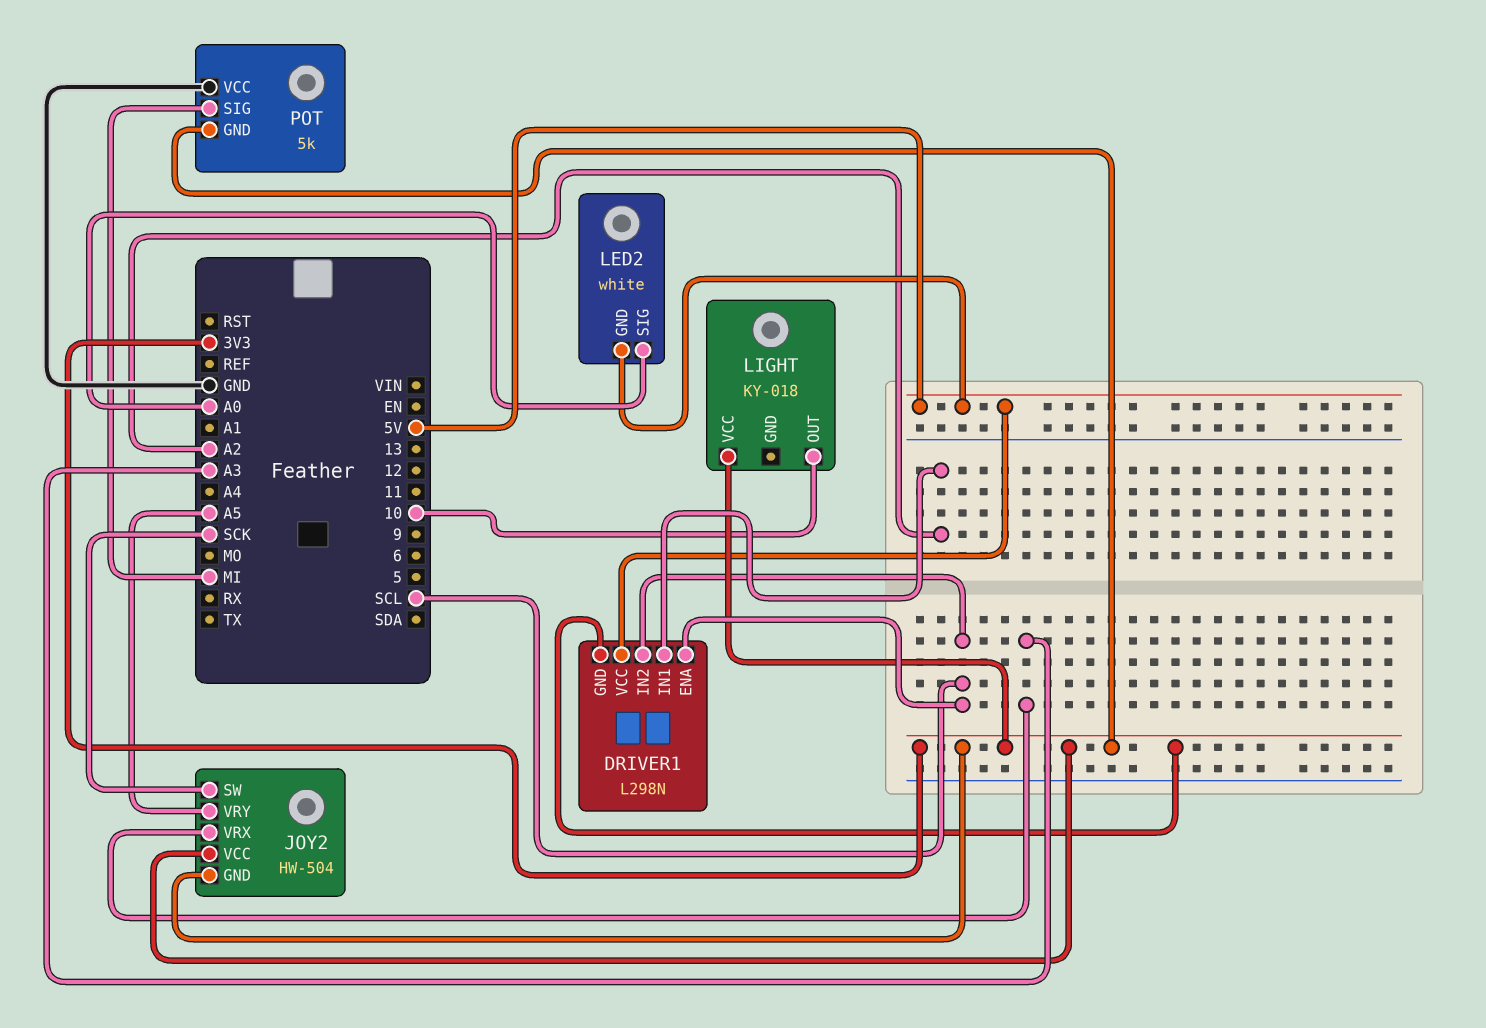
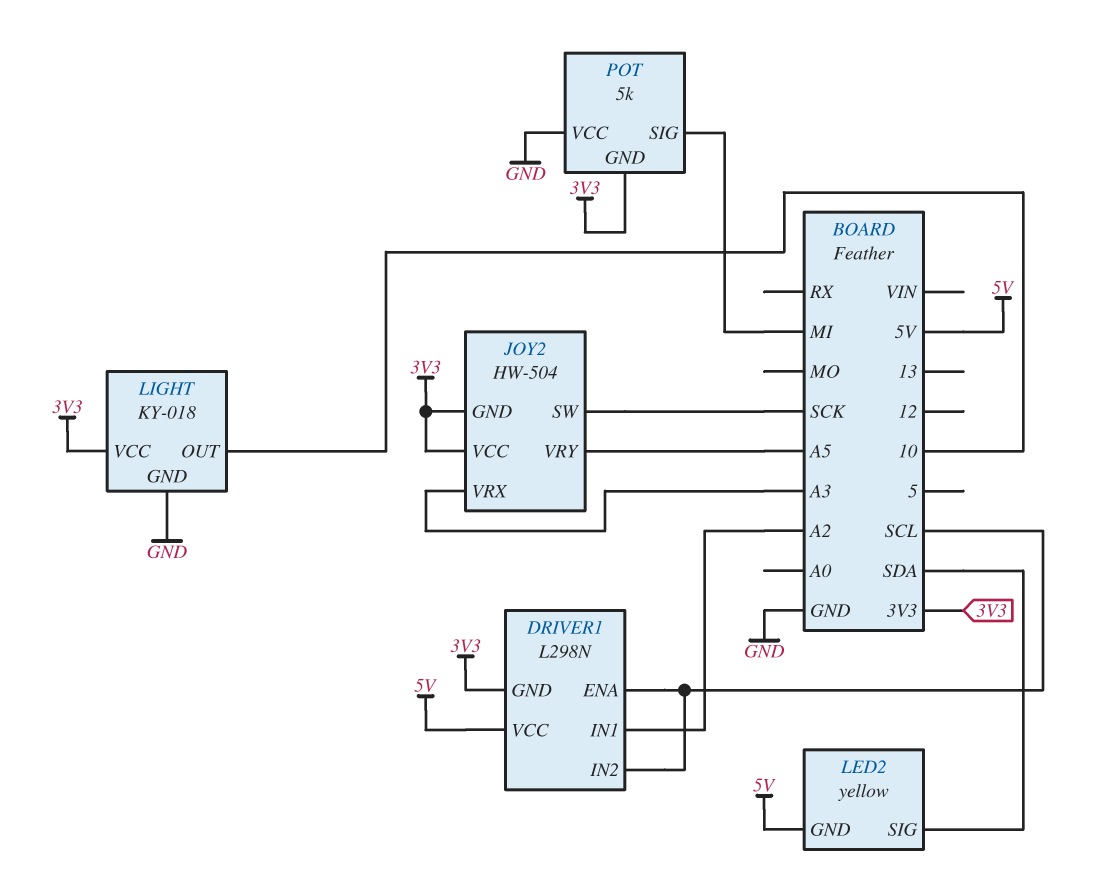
LED2: white -> yellow
LED2 pin SIG: A0 -> SDA
LIGHT pin GND: none -> GND

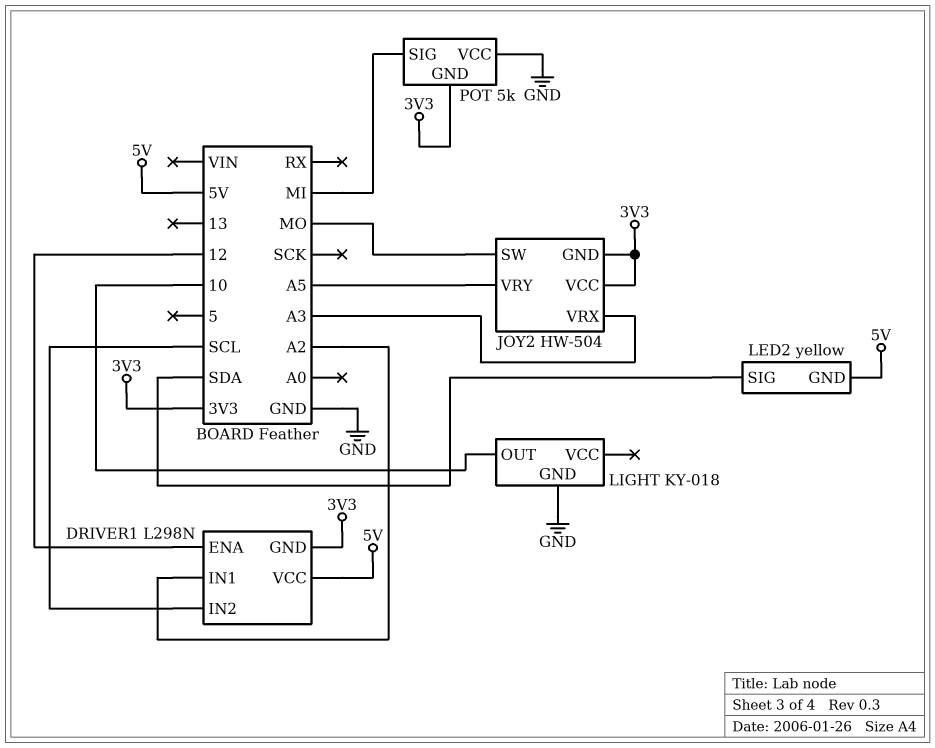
DRIVER1 pin ENA: SCL -> 12
JOY2 pin SW: SCK -> MO
LIGHT pin VCC: 3V3 -> none

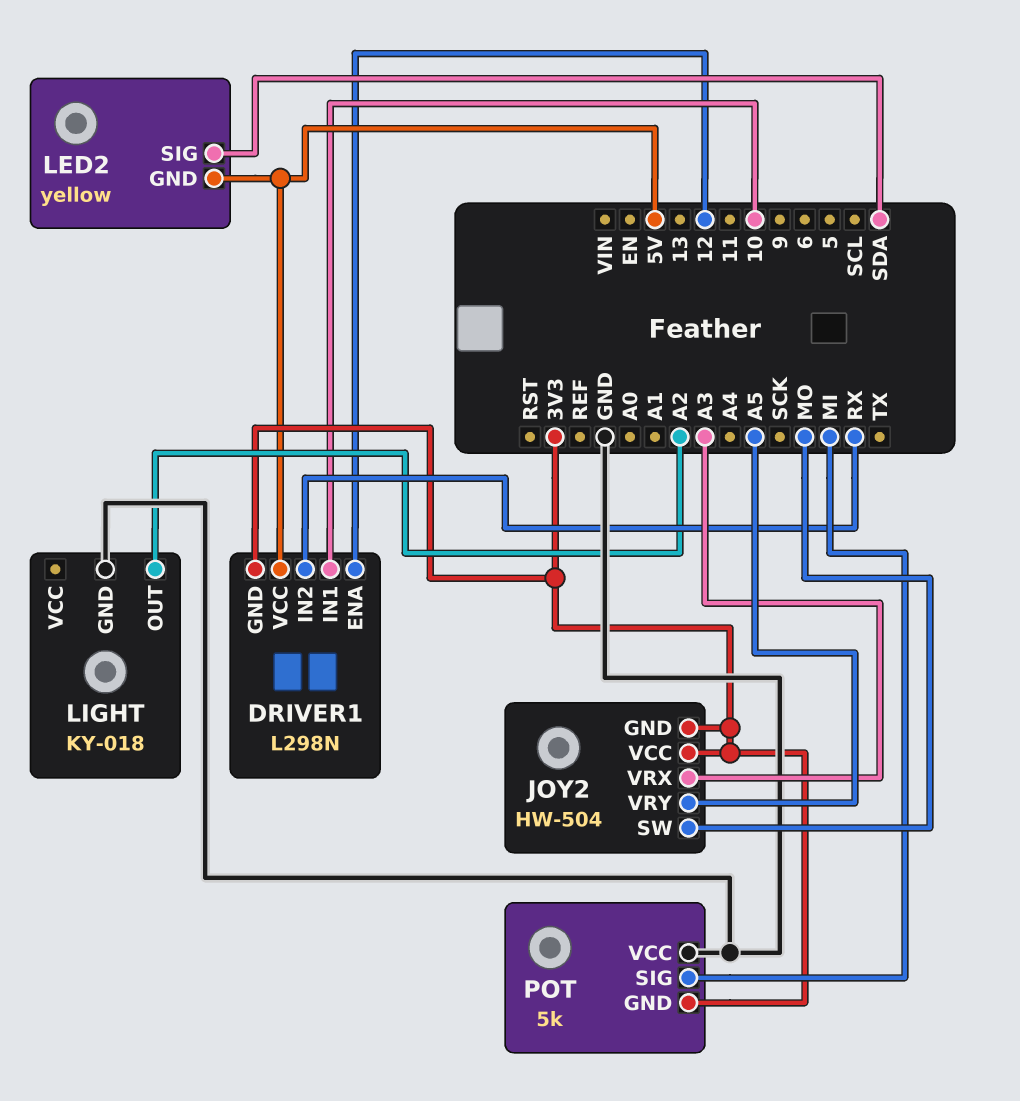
DRIVER1 pin IN1: A2 -> 10
DRIVER1 pin IN2: SCL -> RX
LIGHT pin OUT: 10 -> A2

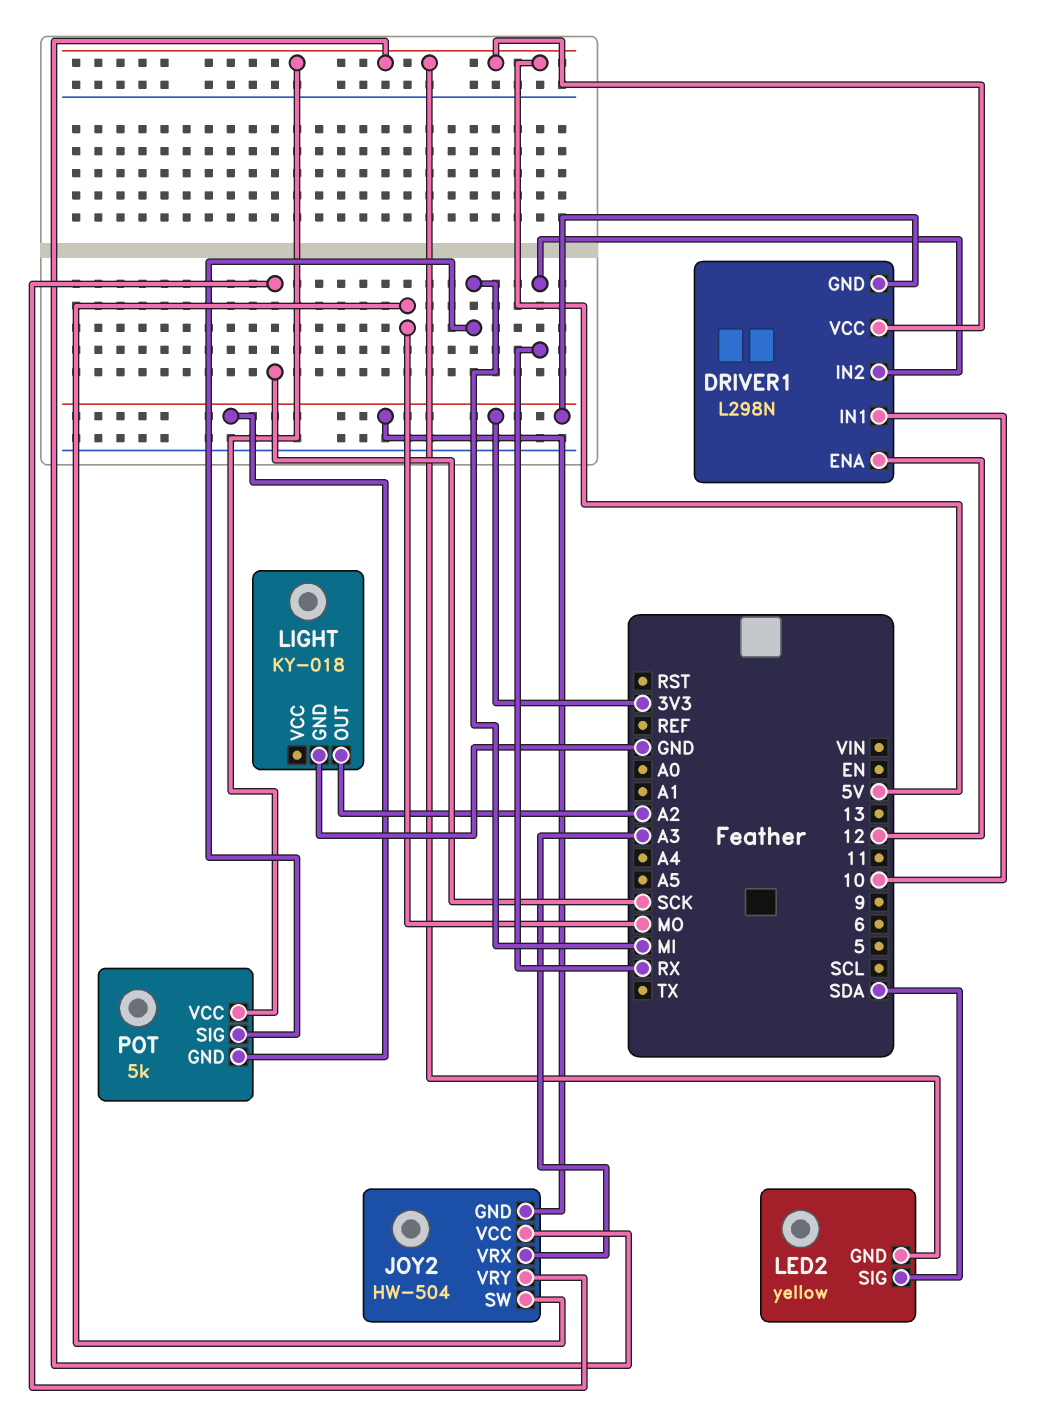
JOY2 pin VCC: 3V3 -> 5V
JOY2 pin VRY: A5 -> SCK
POT pin VCC: GND -> 5V

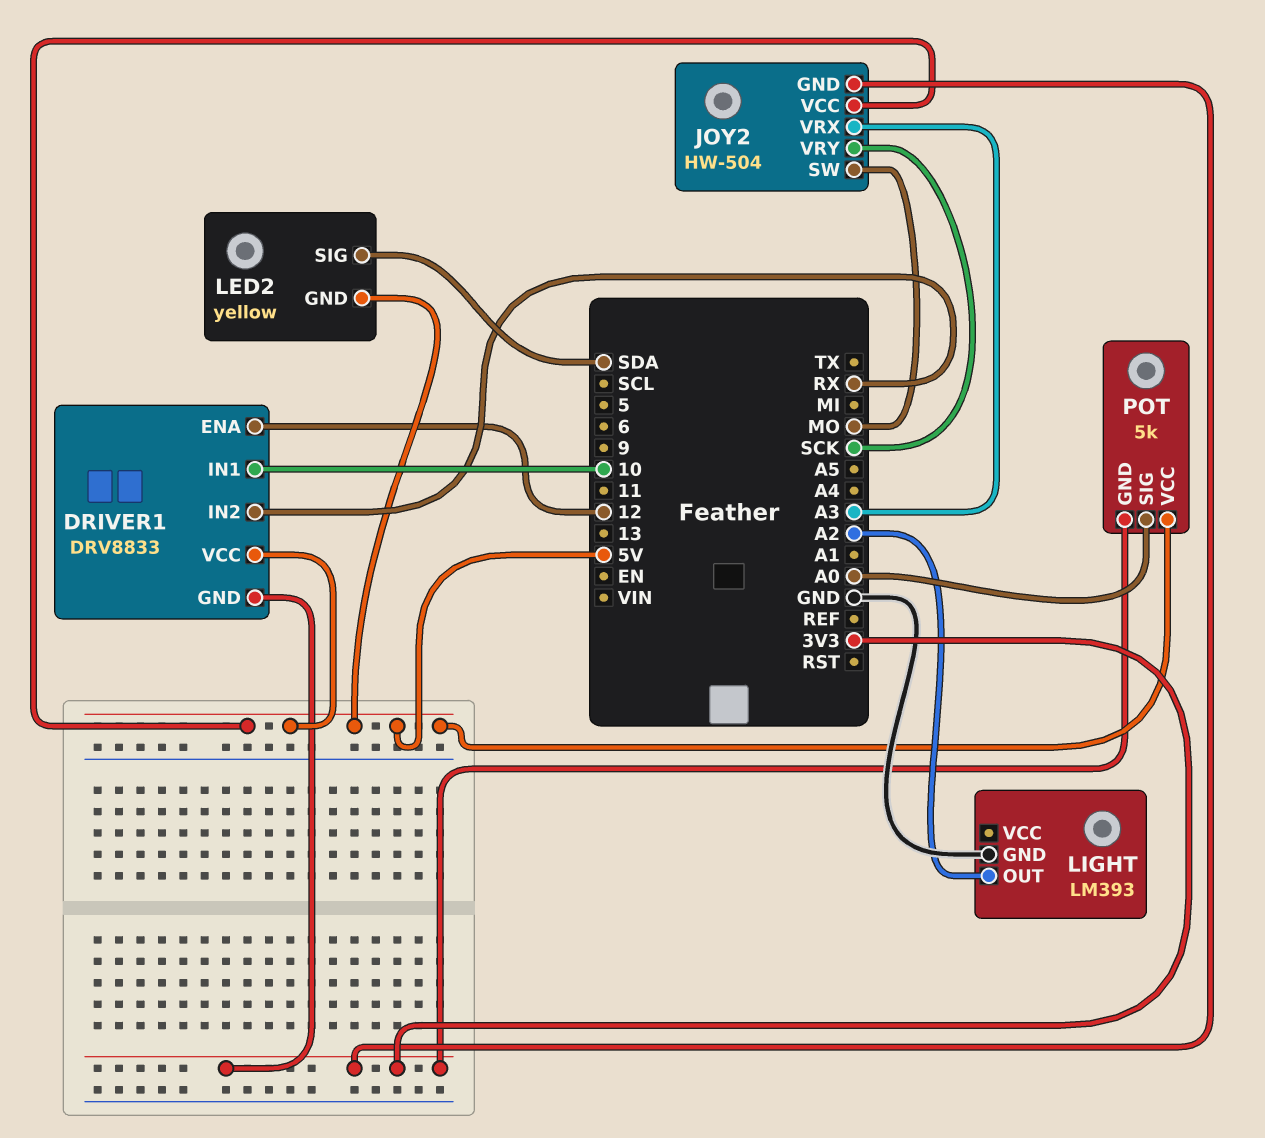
DRIVER1: L298N -> DRV8833
LIGHT: KY-018 -> LM393
POT pin SIG: MI -> A0

